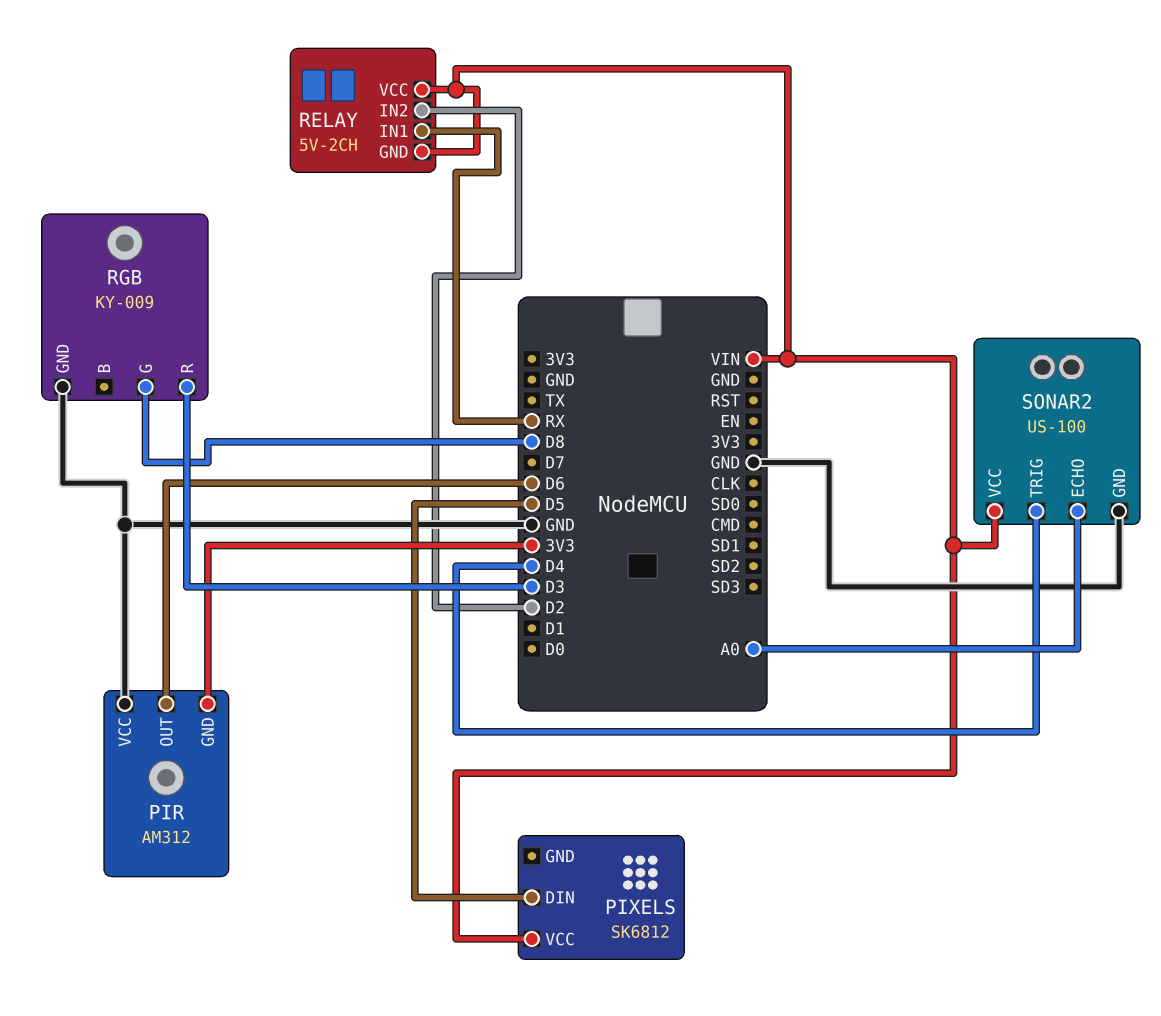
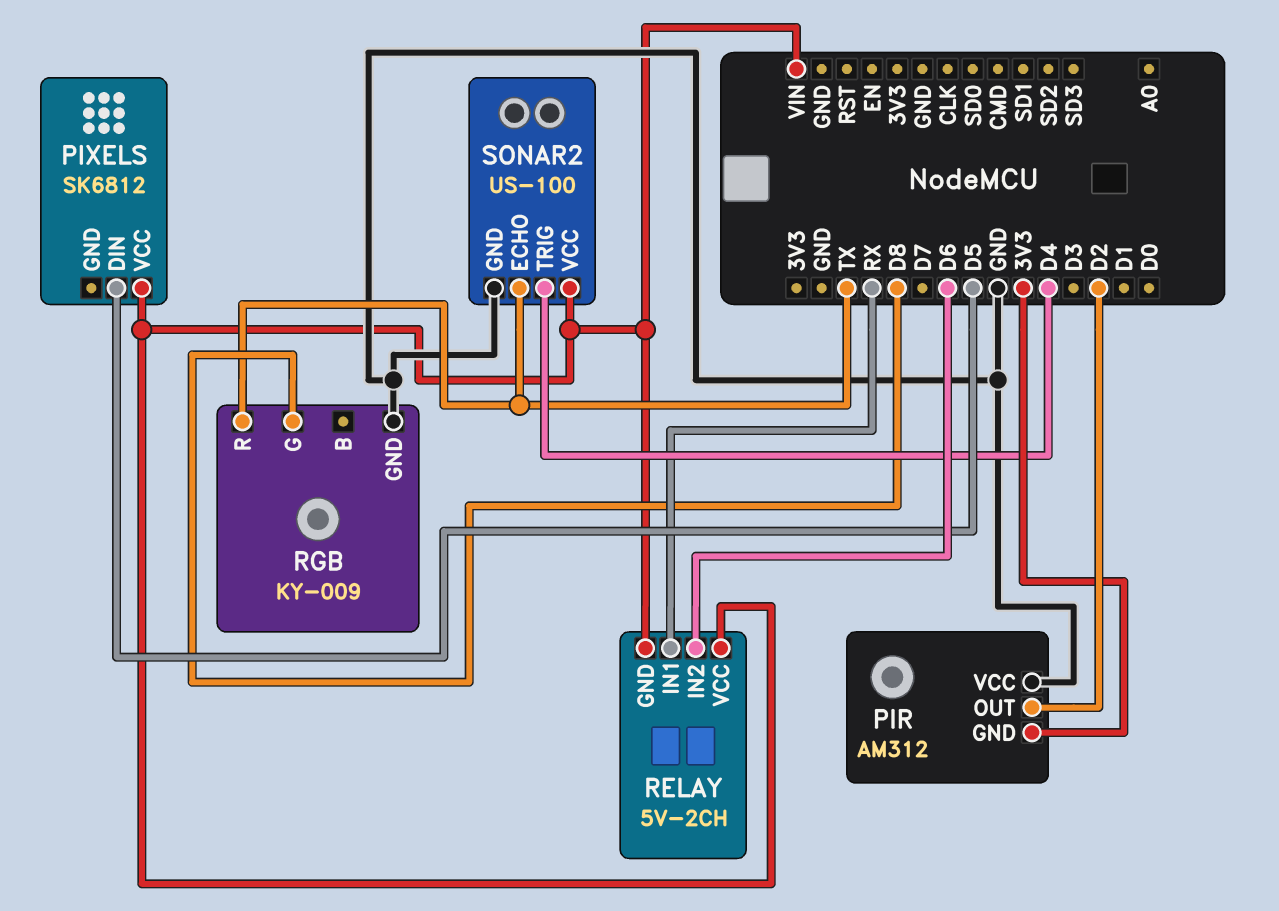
PIR pin OUT: D6 -> D2
RELAY pin IN2: D2 -> D6
RGB pin R: D3 -> TX
SONAR2 pin ECHO: A0 -> TX

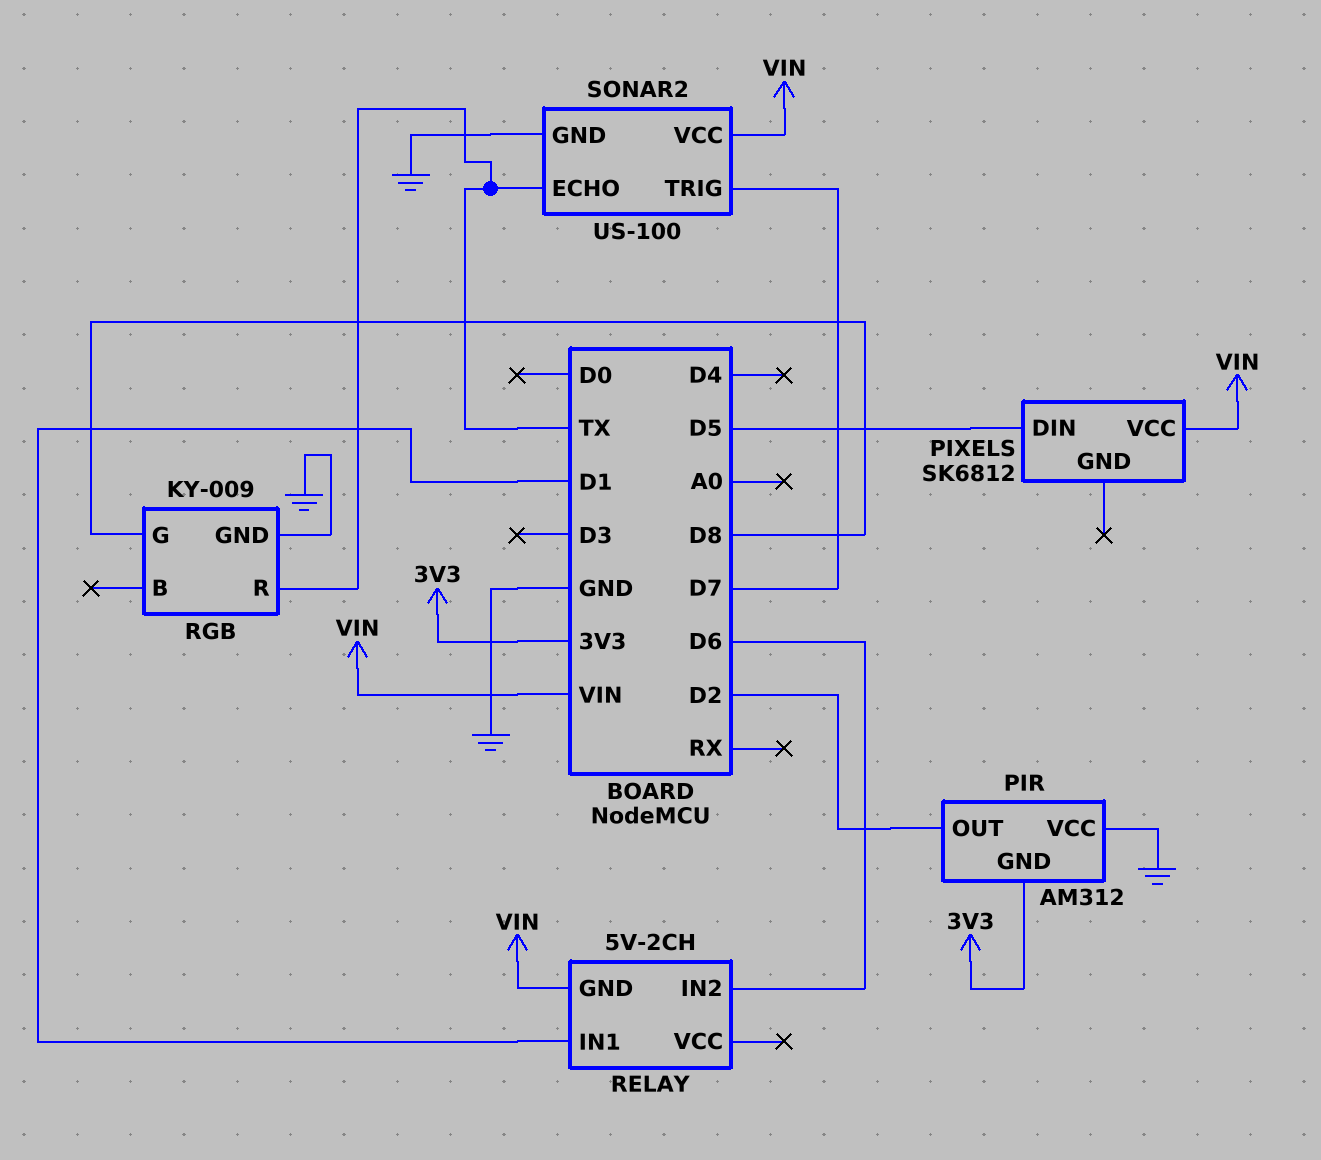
RELAY pin IN1: RX -> D1
RELAY pin VCC: VIN -> none
SONAR2 pin TRIG: D4 -> D7

